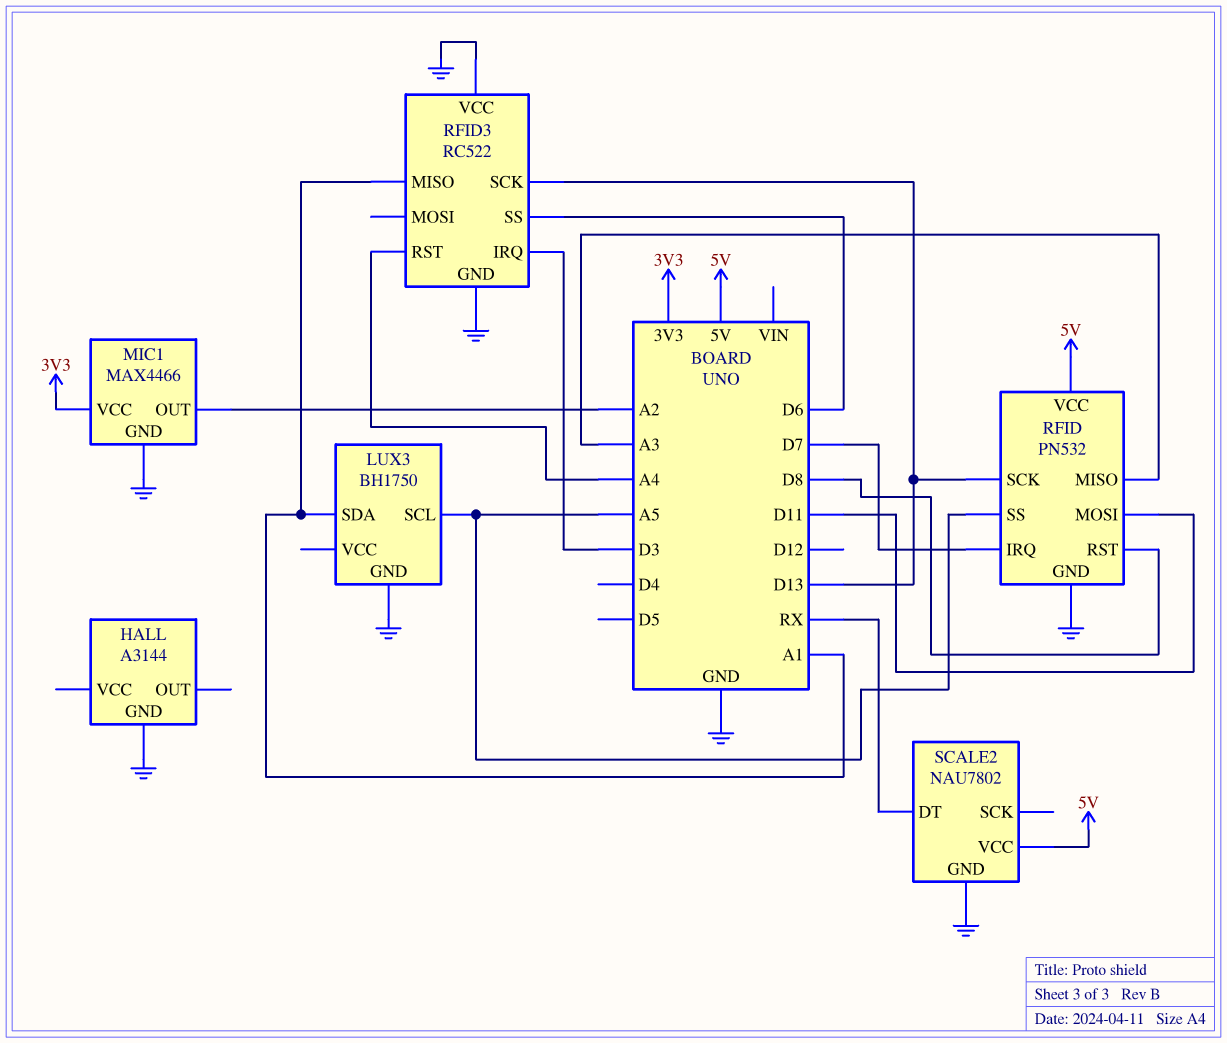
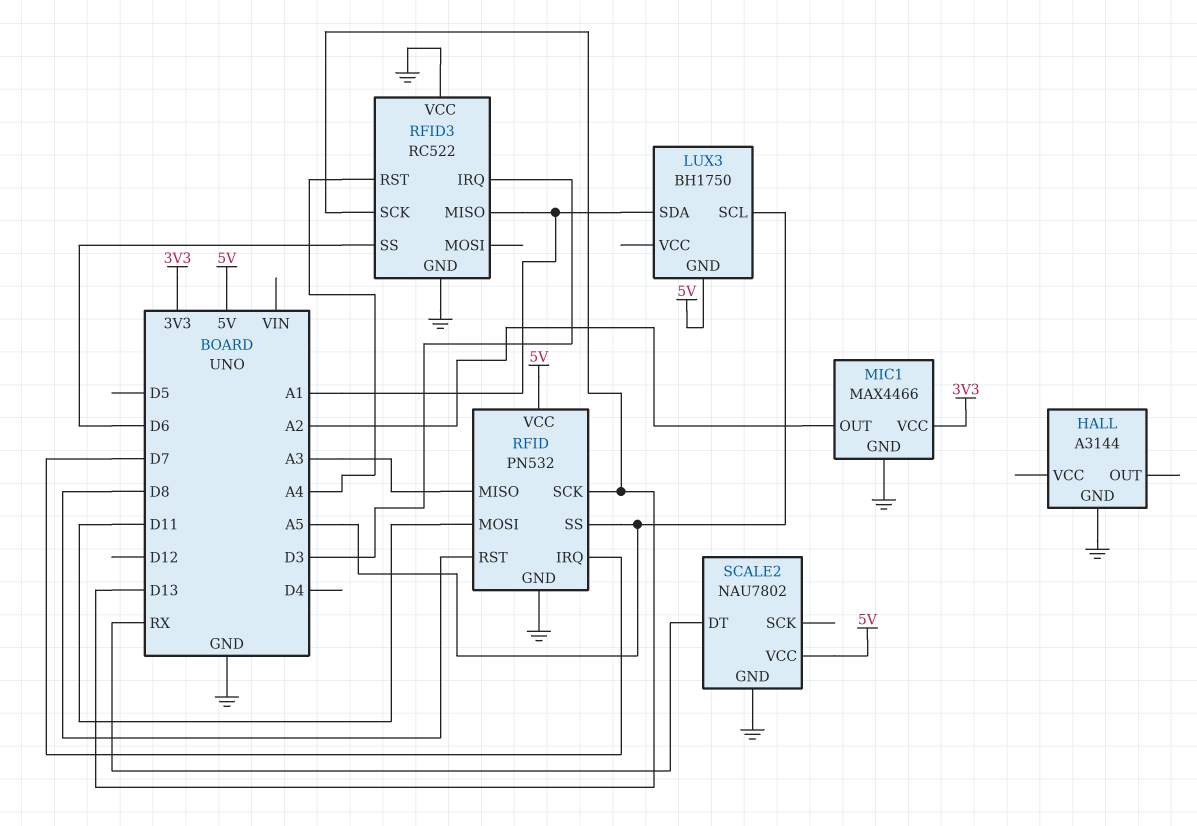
LUX3 pin GND: GND -> 5V

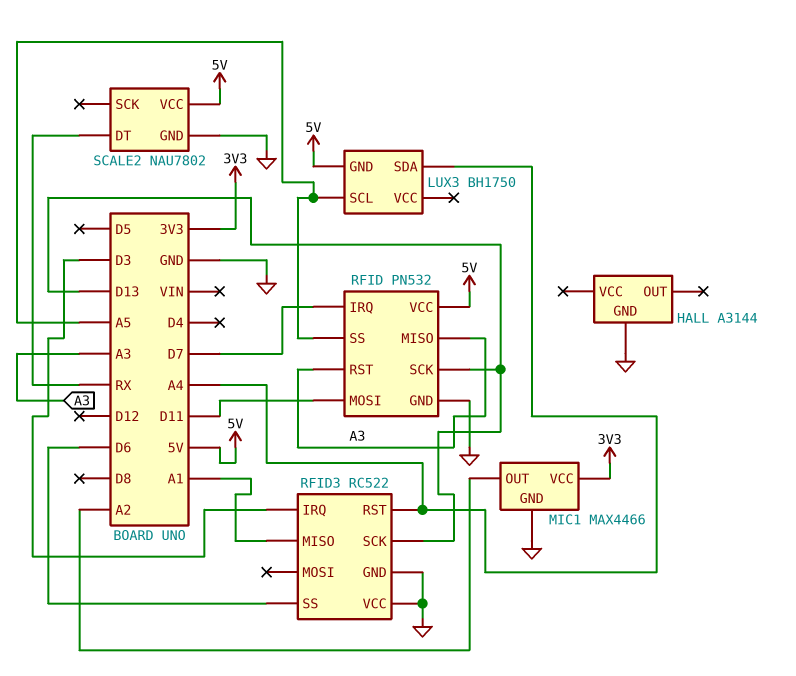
LUX3 pin SDA: A1 -> A4
RFID pin RST: D8 -> A3

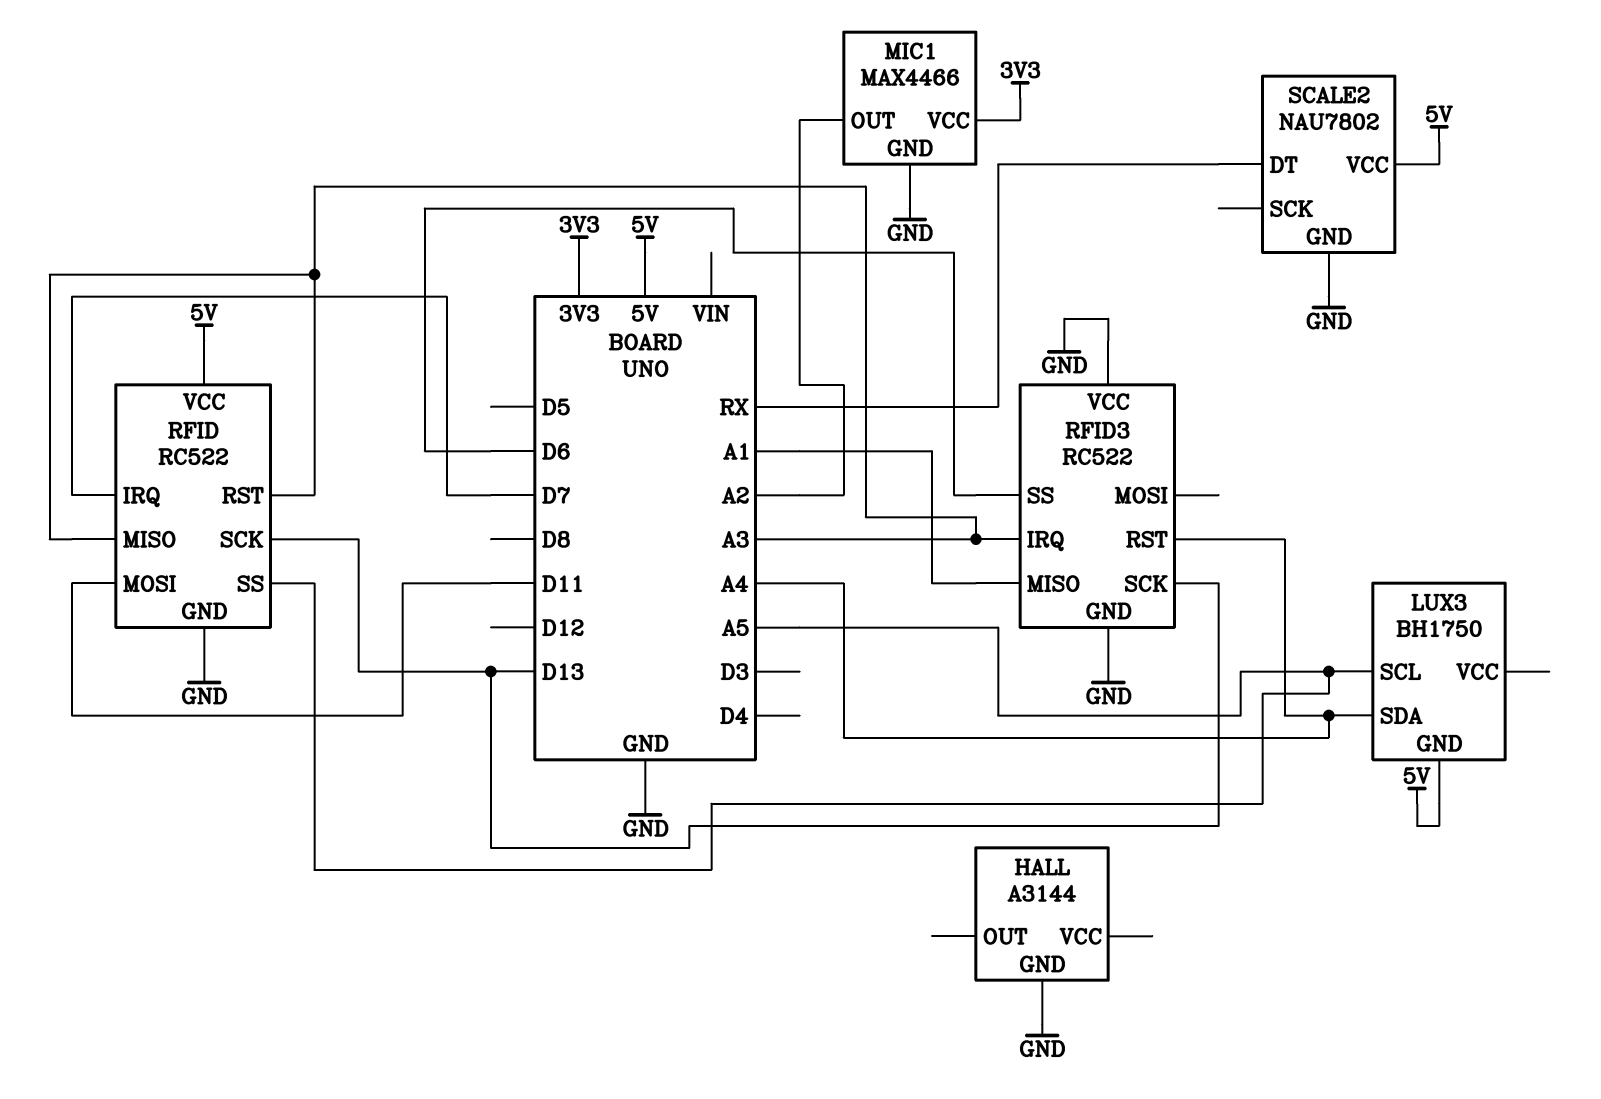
RFID: PN532 -> RC522
RFID3 pin IRQ: D3 -> A3

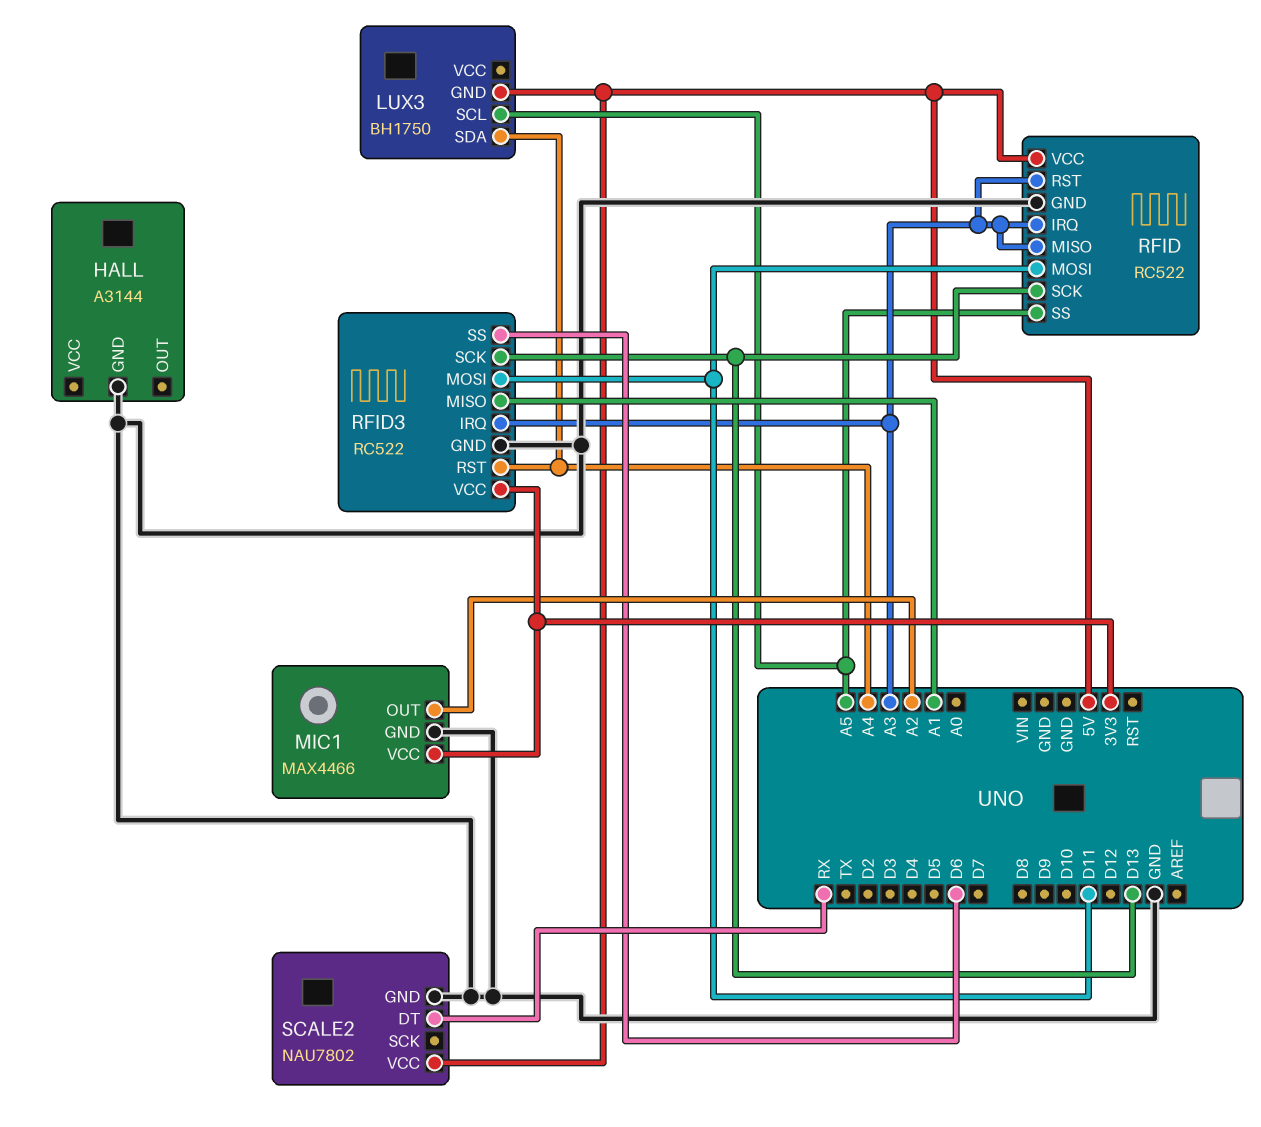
RFID pin IRQ: D7 -> A3
RFID3 pin MOSI: none -> D11
RFID3 pin VCC: GND -> 3V3

